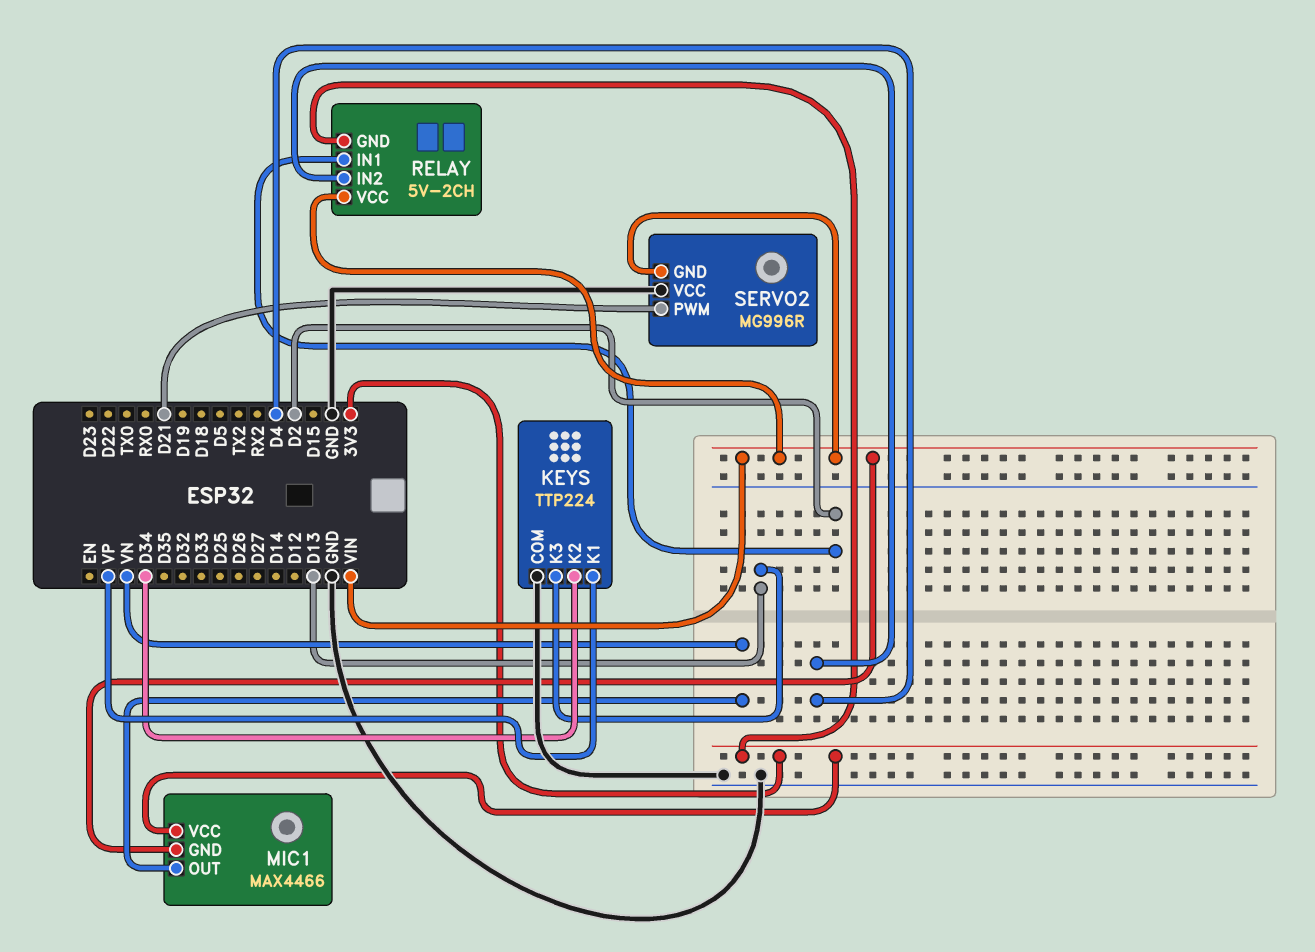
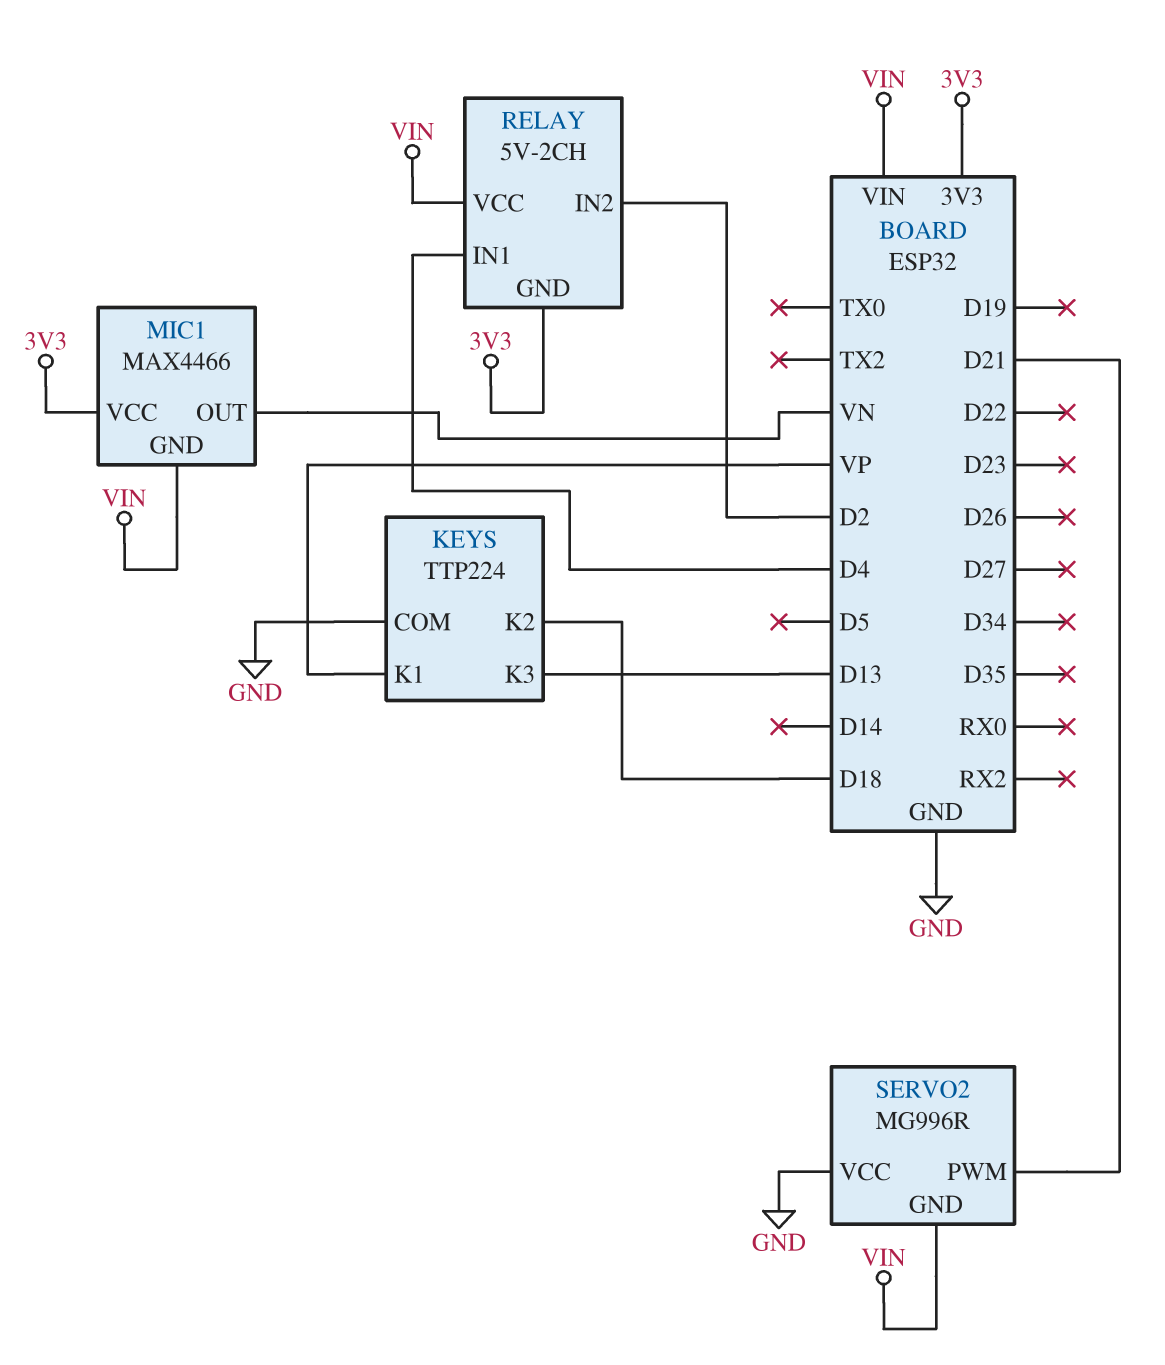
KEYS pin K2: D34 -> D18
RELAY pin IN1: D2 -> D4
RELAY pin IN2: D4 -> D2

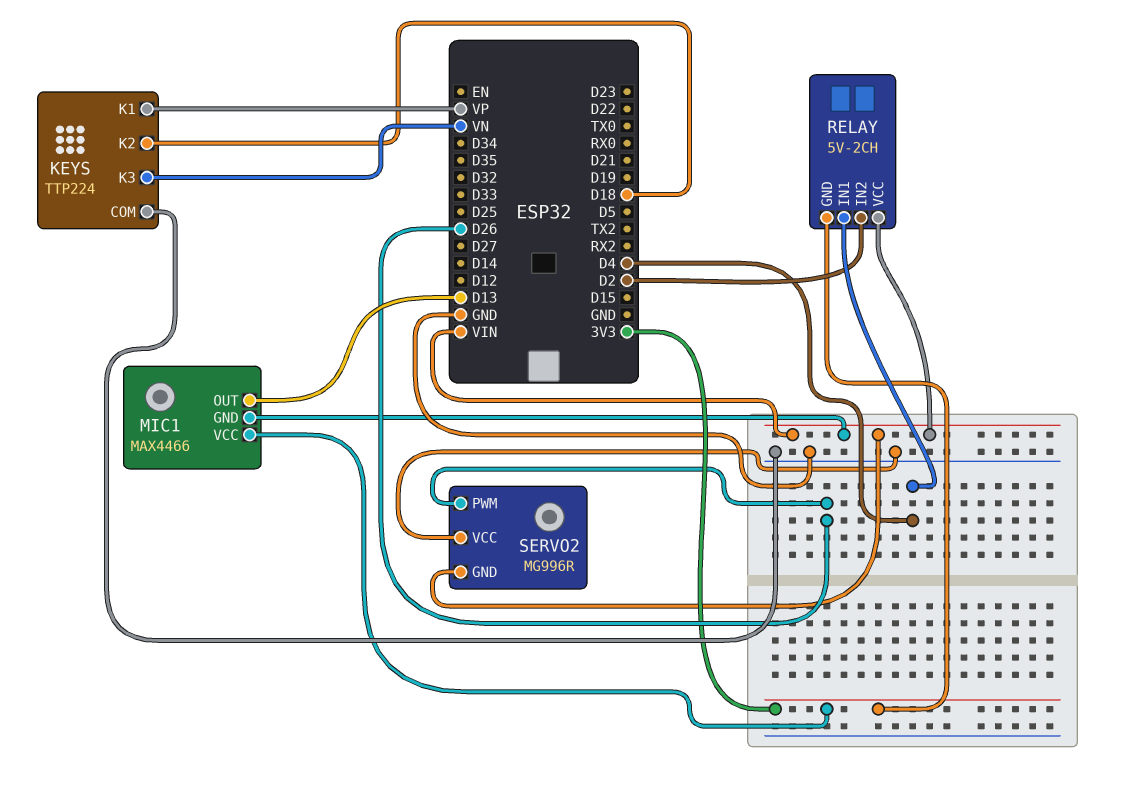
KEYS pin K3: D13 -> VN
MIC1 pin OUT: VN -> D13
SERVO2 pin PWM: D21 -> D26

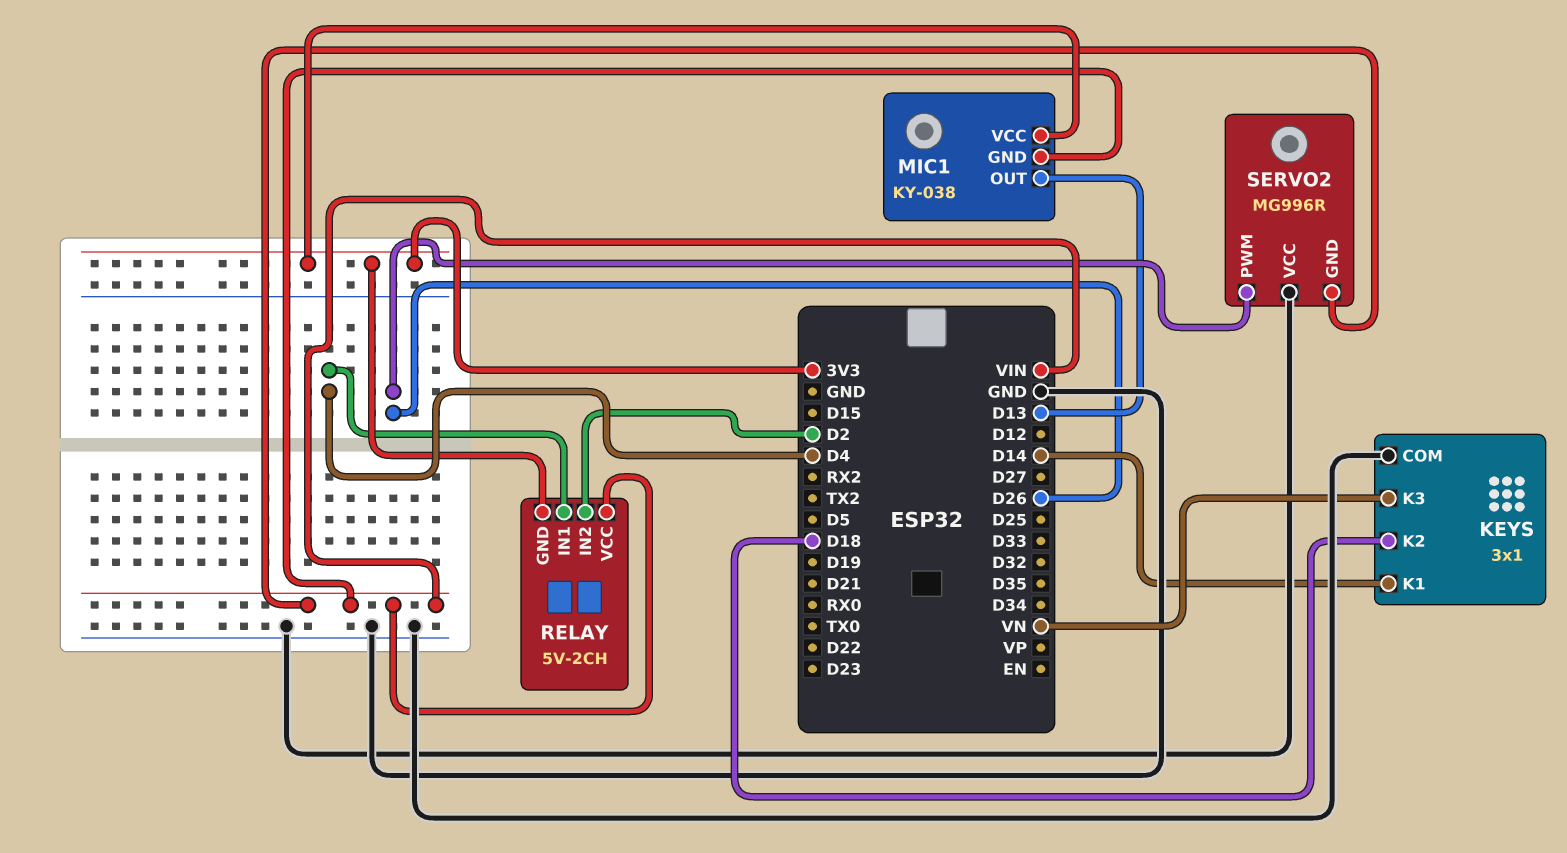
KEYS: TTP224 -> 3x1
KEYS pin K1: VP -> D14
MIC1: MAX4466 -> KY-038

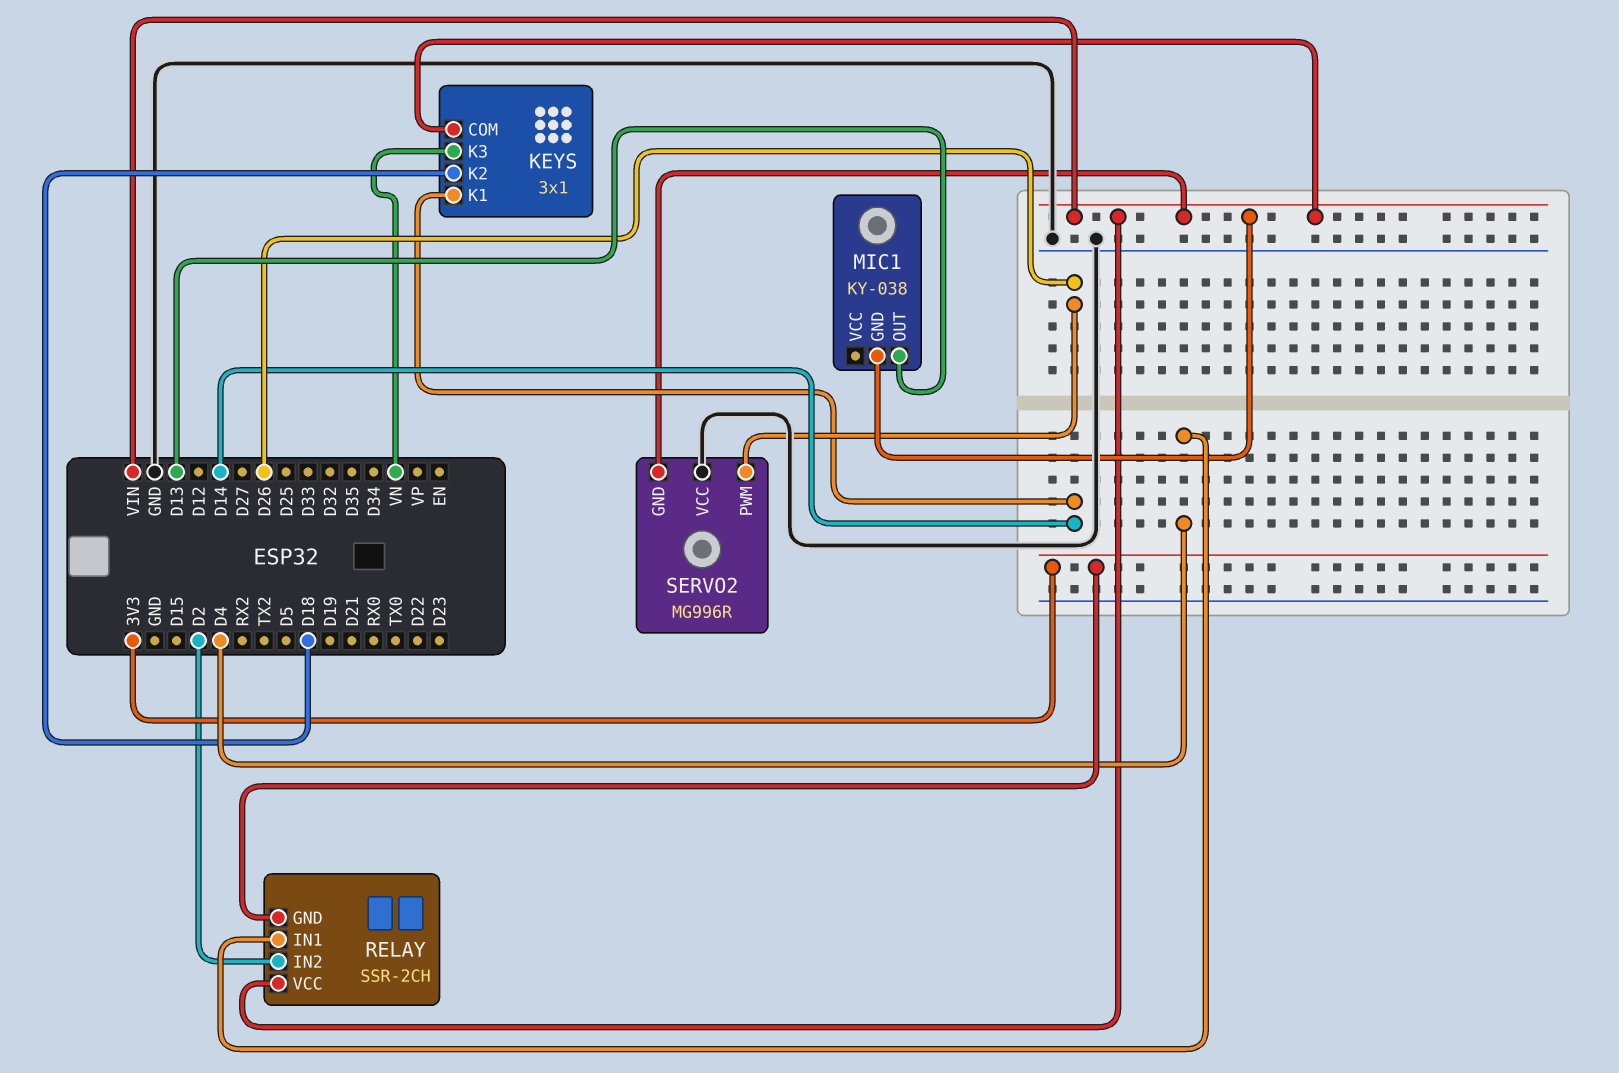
KEYS pin COM: GND -> VIN
MIC1 pin VCC: 3V3 -> none
RELAY: 5V-2CH -> SSR-2CH

